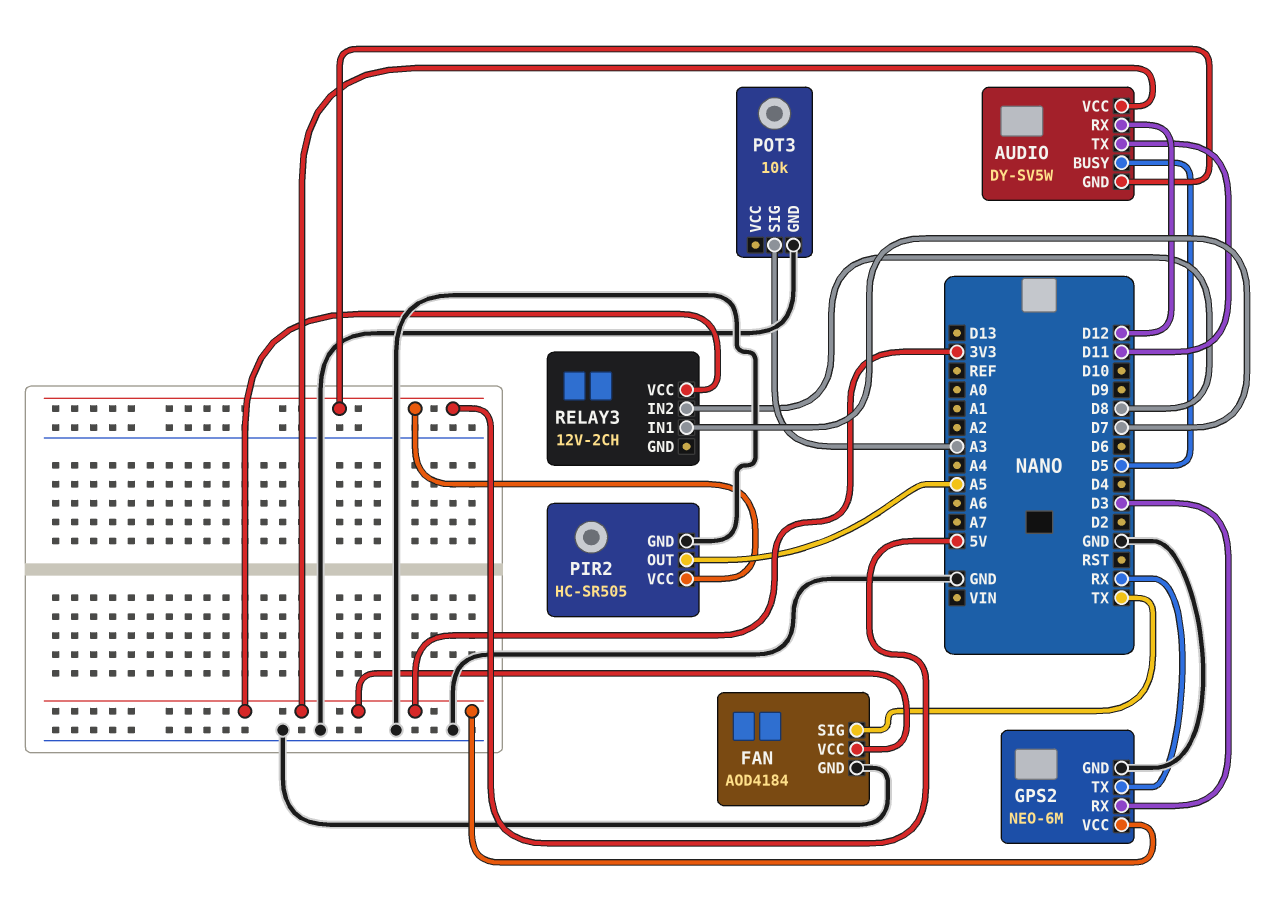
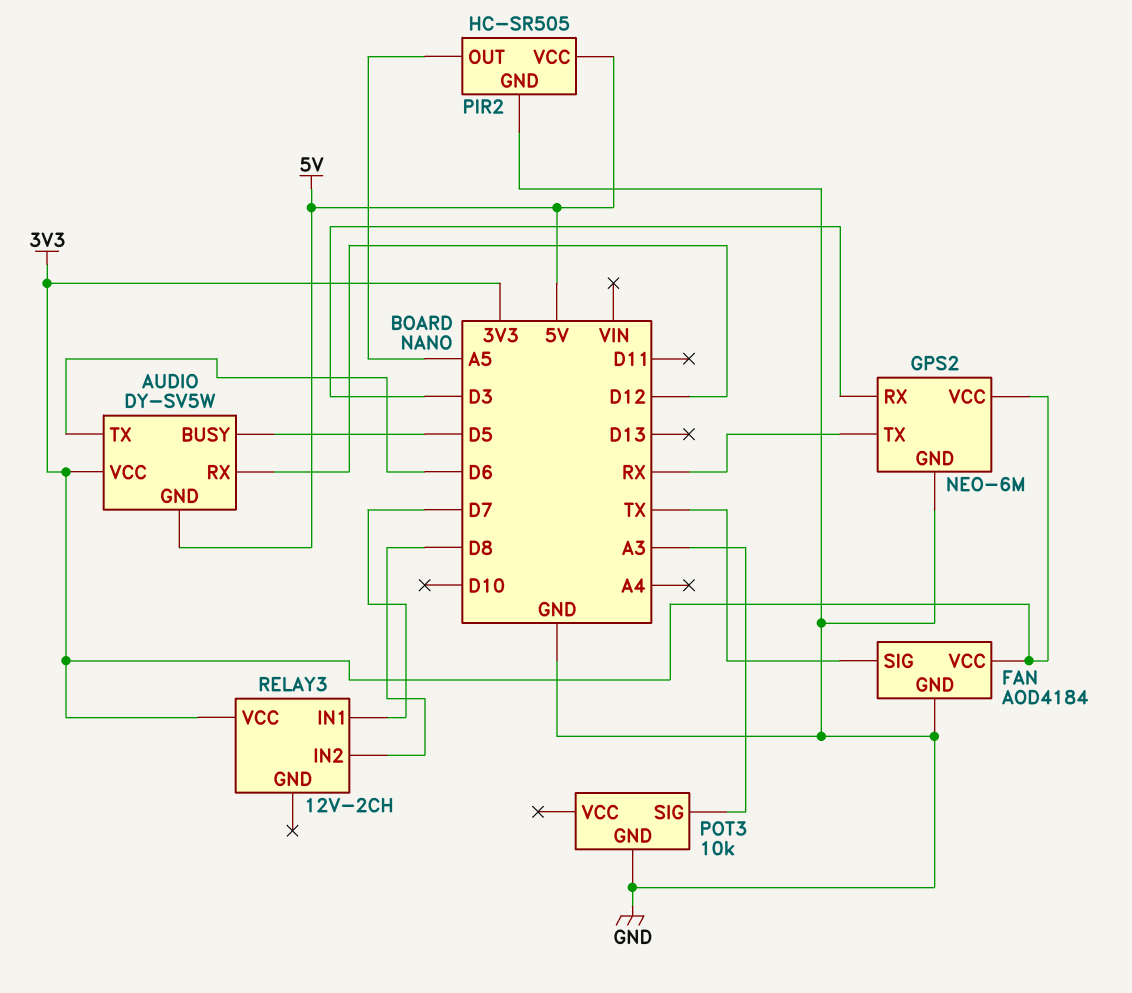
AUDIO pin TX: D11 -> D6

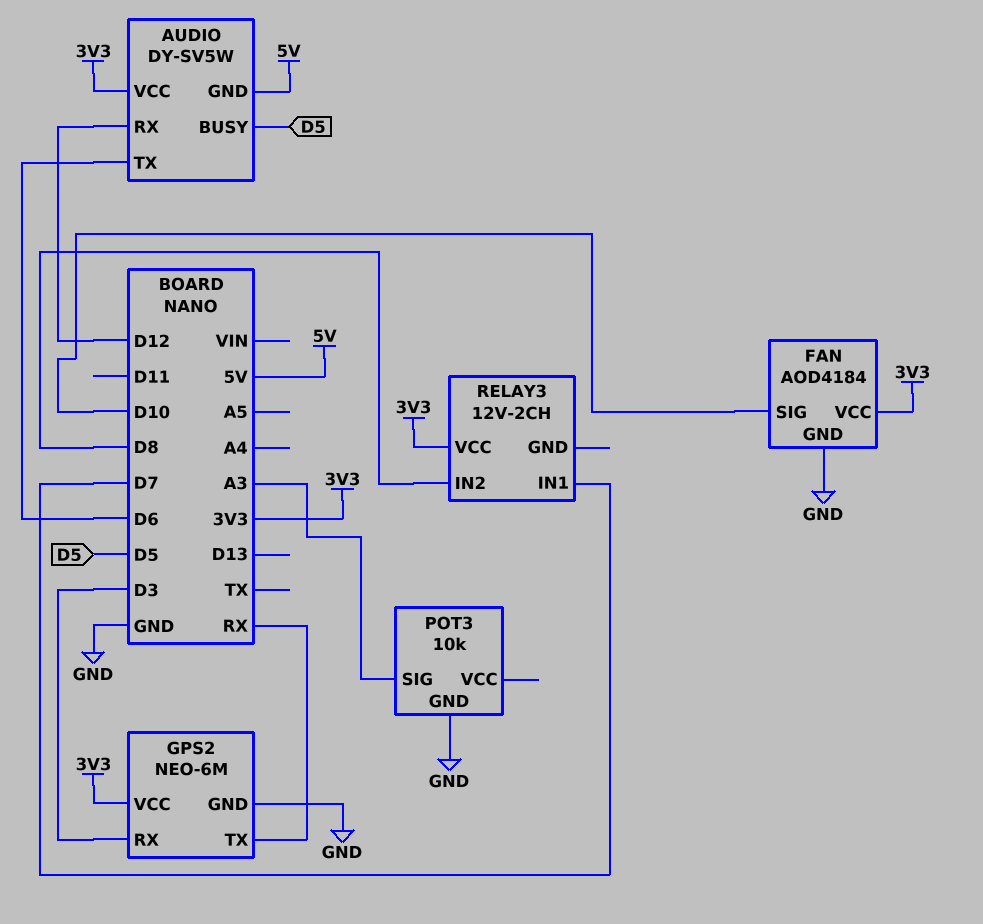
FAN pin SIG: TX -> D10
PIR2: HC-SR505 -> none
PIR2 pin GND: GND -> none
PIR2 pin OUT: A5 -> none
PIR2 pin VCC: 5V -> none

